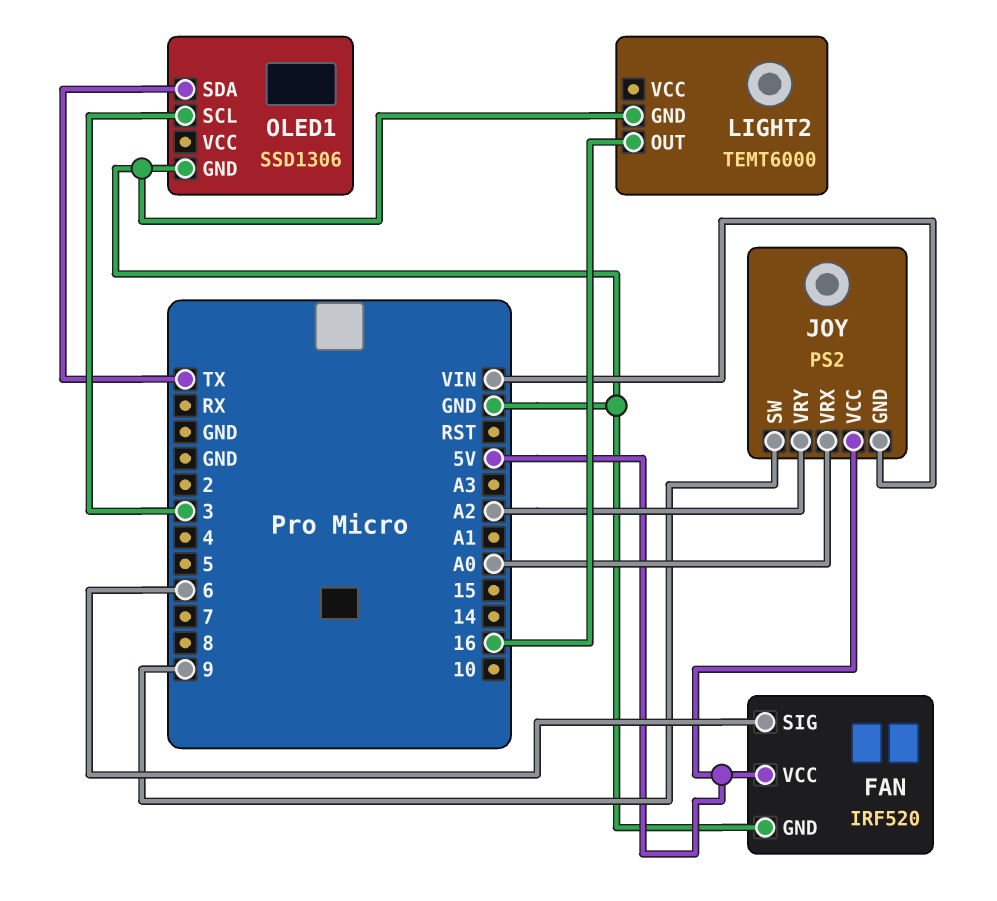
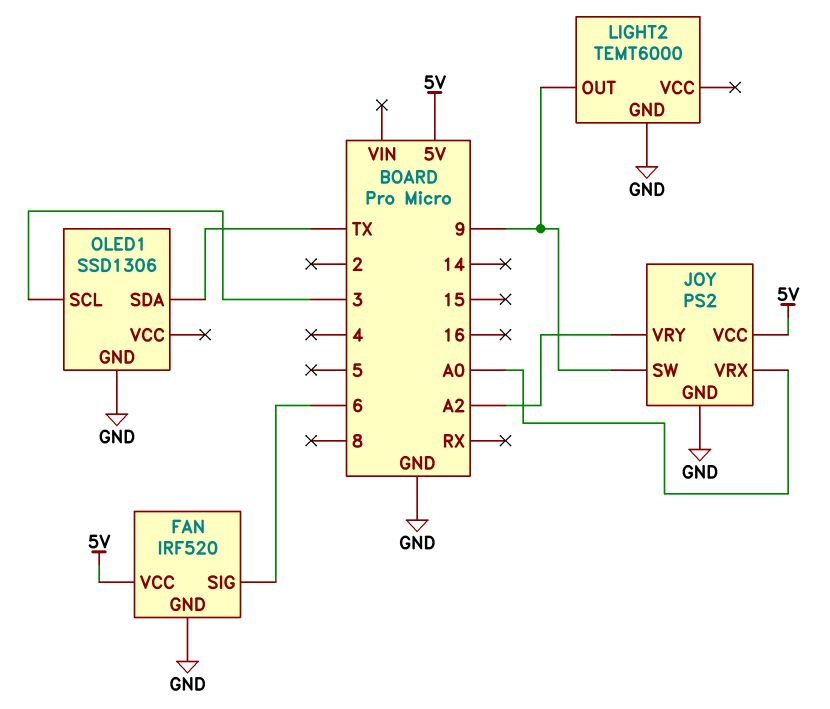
JOY pin GND: VIN -> GND
LIGHT2 pin OUT: 16 -> 9

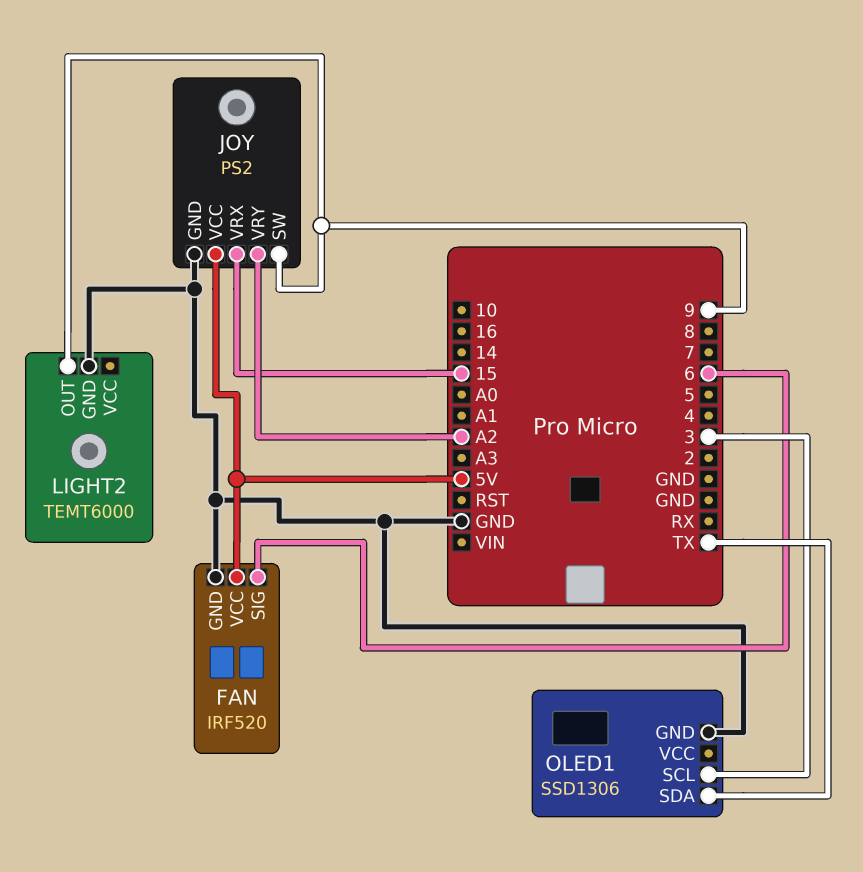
JOY pin VRX: A0 -> 15

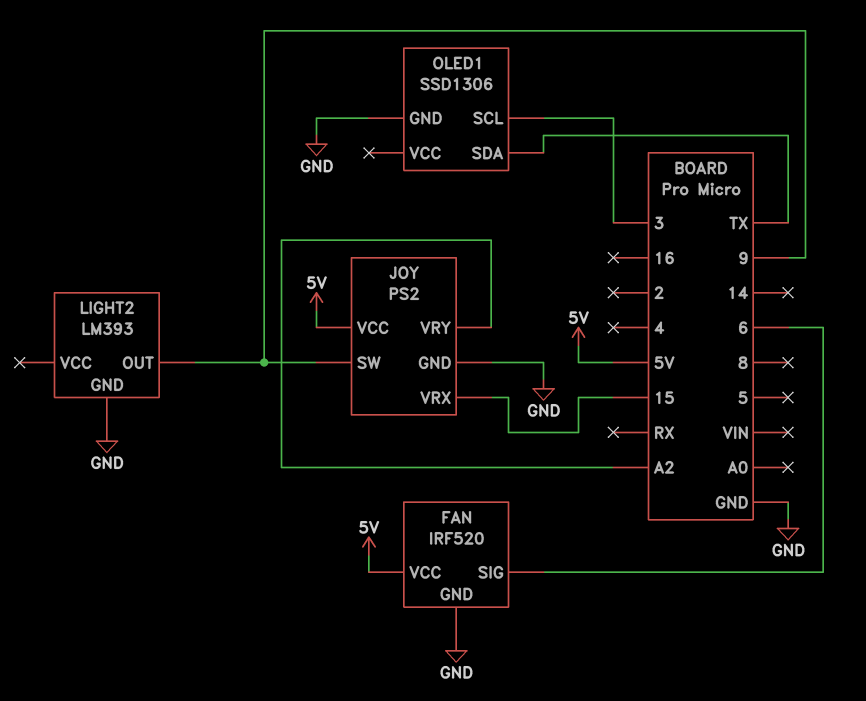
LIGHT2: TEMT6000 -> LM393

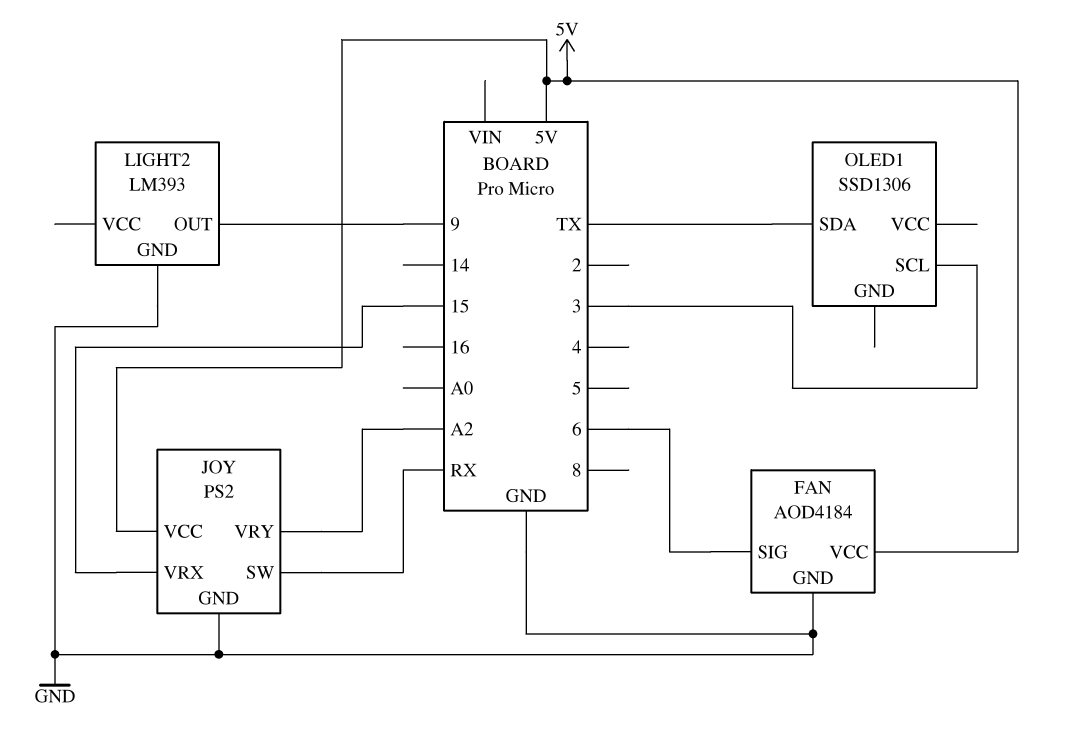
FAN: IRF520 -> AOD4184
JOY pin SW: 9 -> RX
OLED1 pin GND: GND -> none

